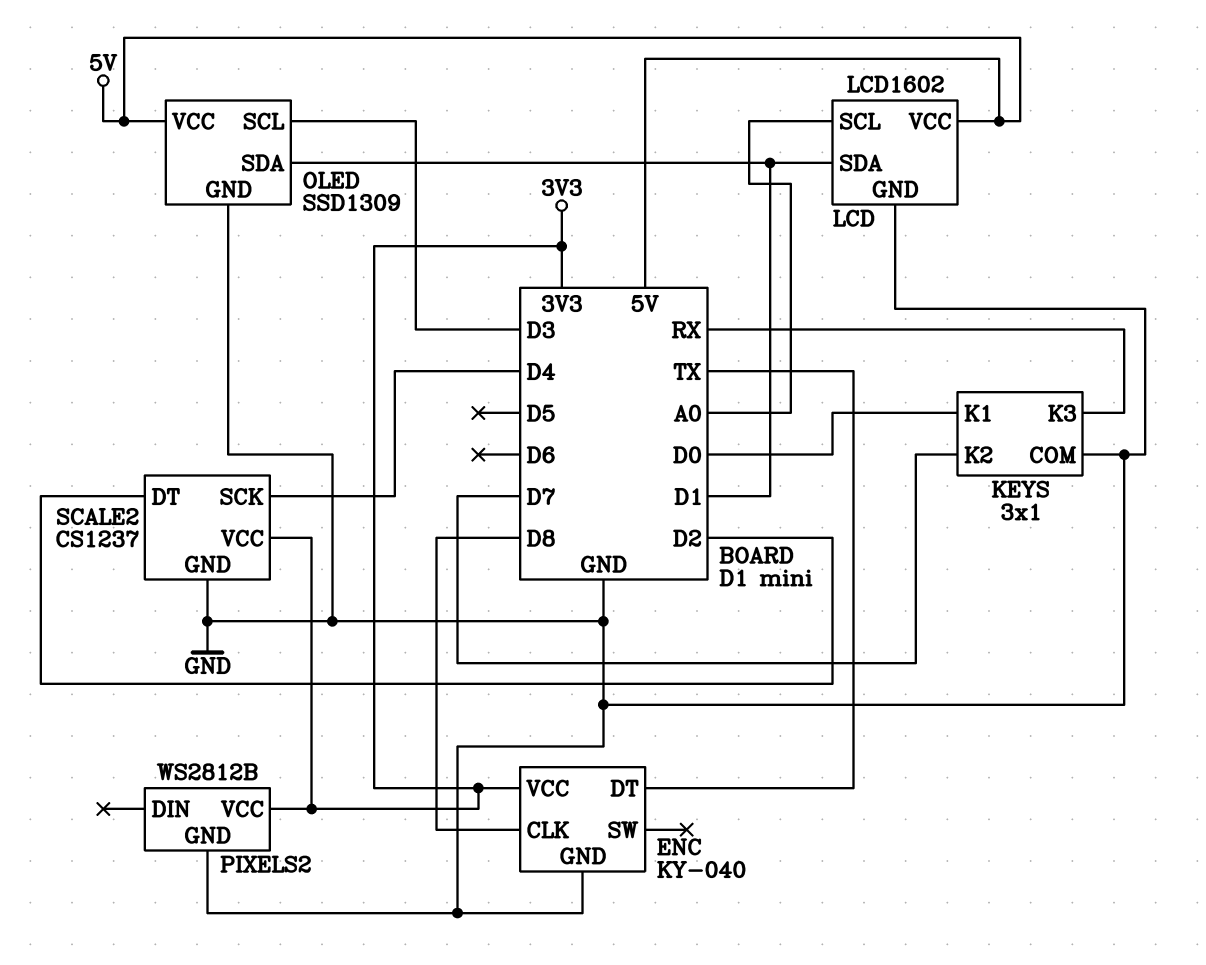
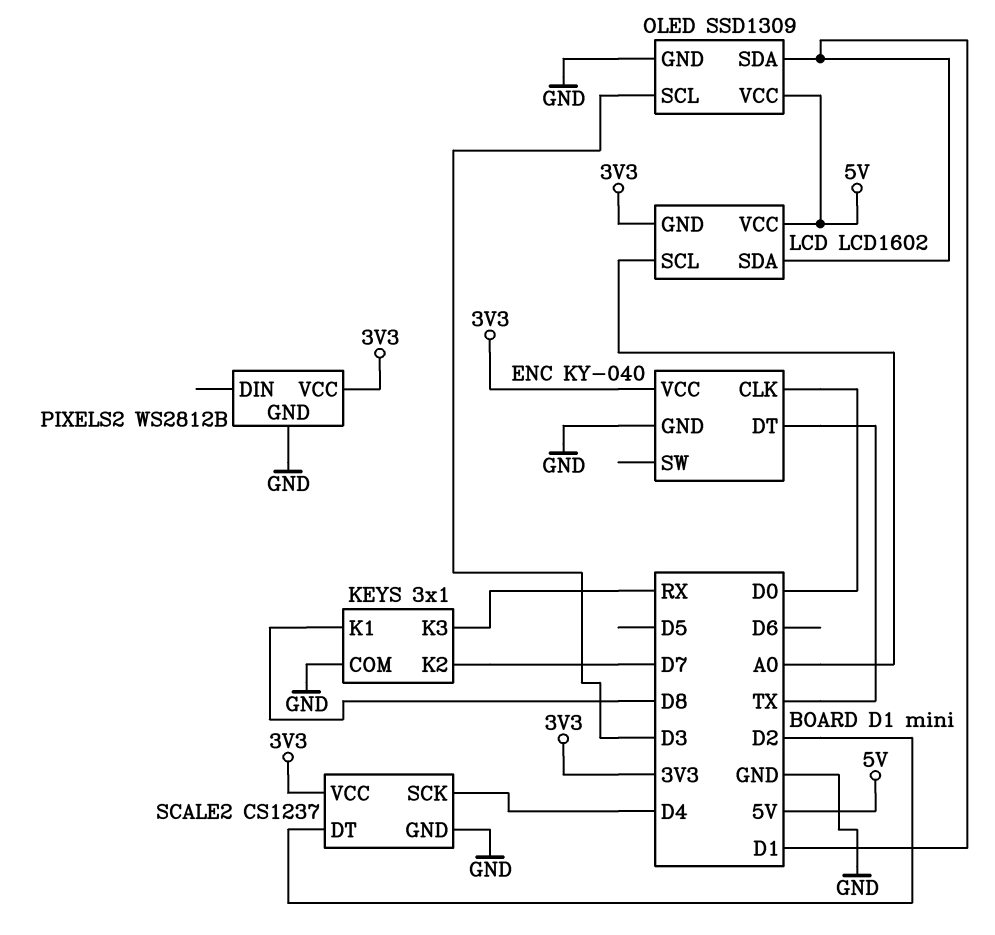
ENC pin CLK: D8 -> D0
KEYS pin K1: D0 -> D8
LCD pin GND: GND -> 3V3

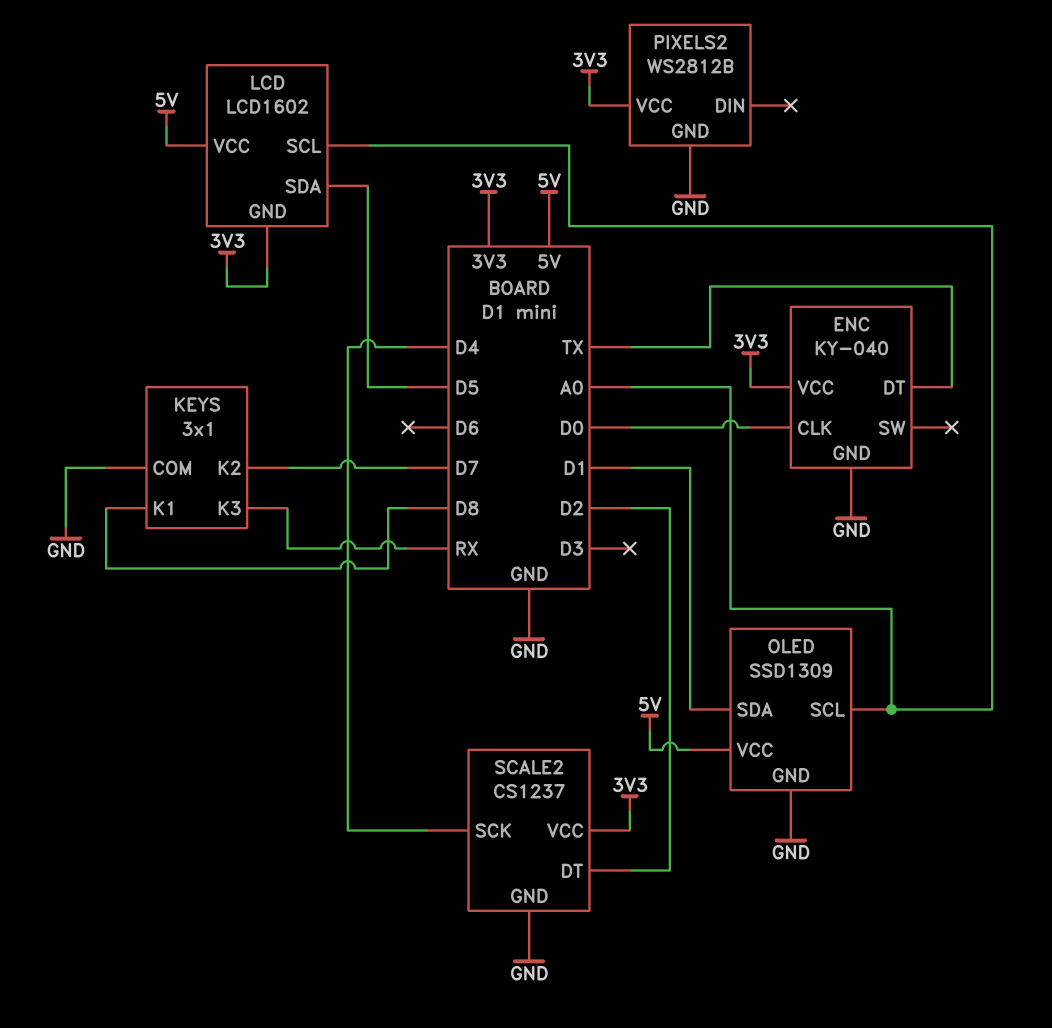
LCD pin SDA: D1 -> D5
OLED pin SCL: D3 -> A0

